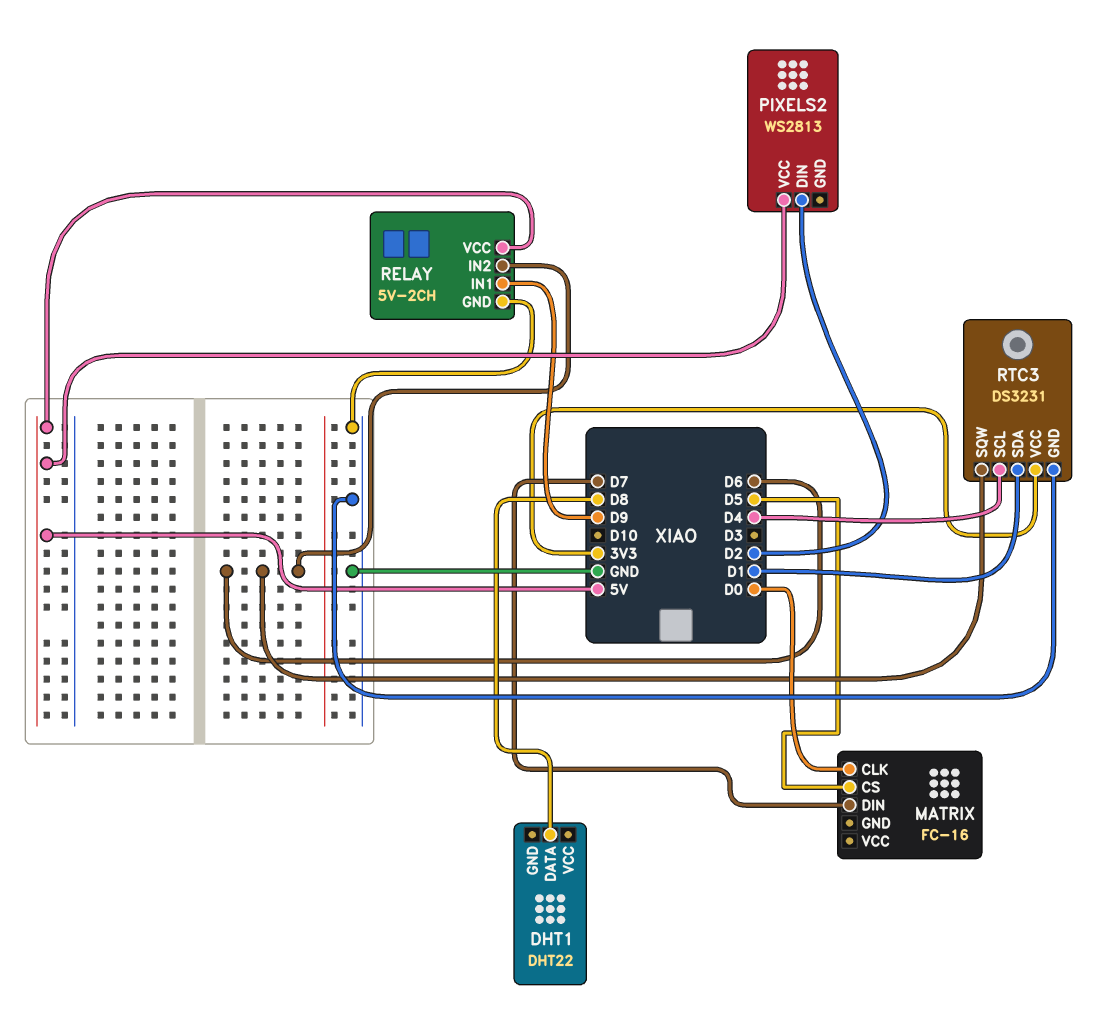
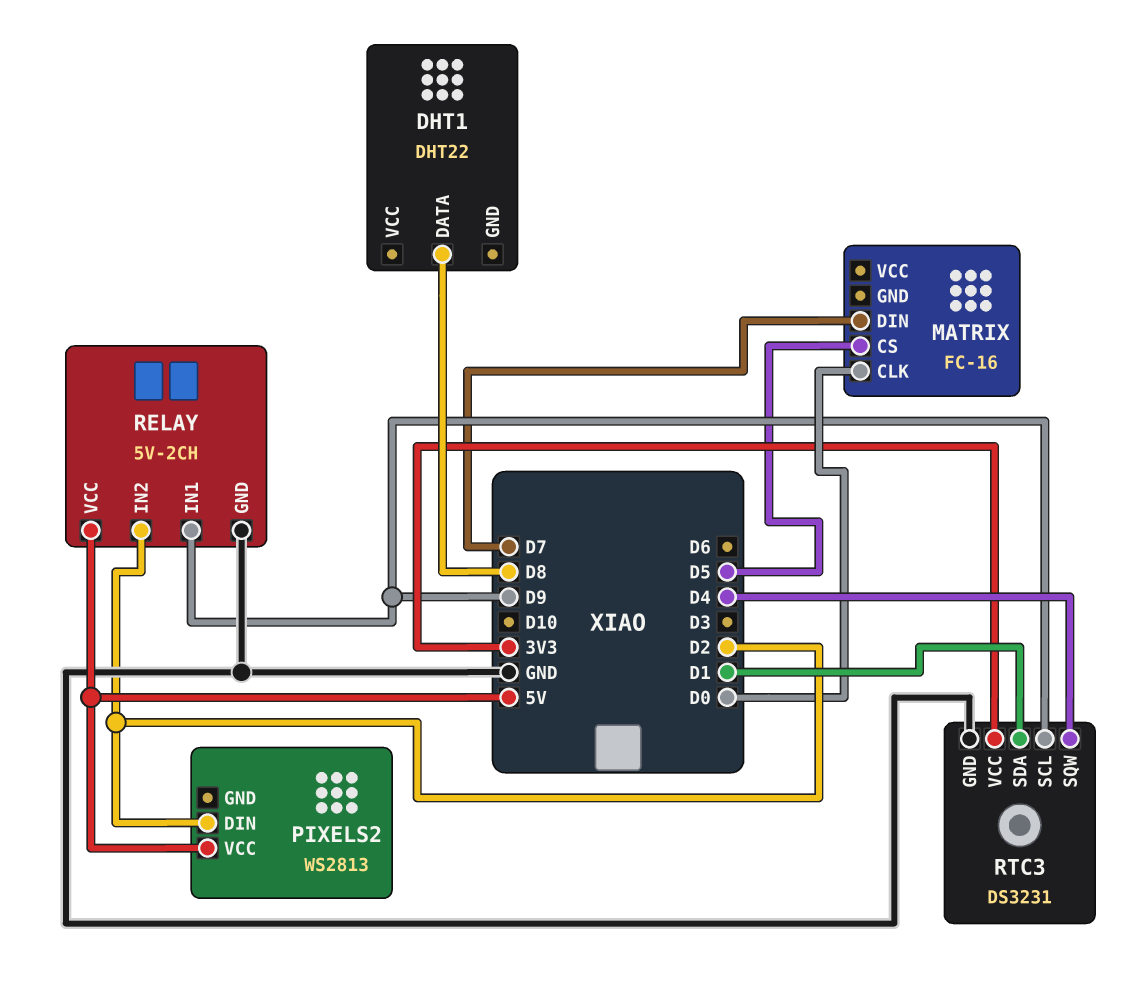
RELAY pin IN2: D6 -> D2
RTC3 pin SCL: D4 -> D9
RTC3 pin SQW: D6 -> D4

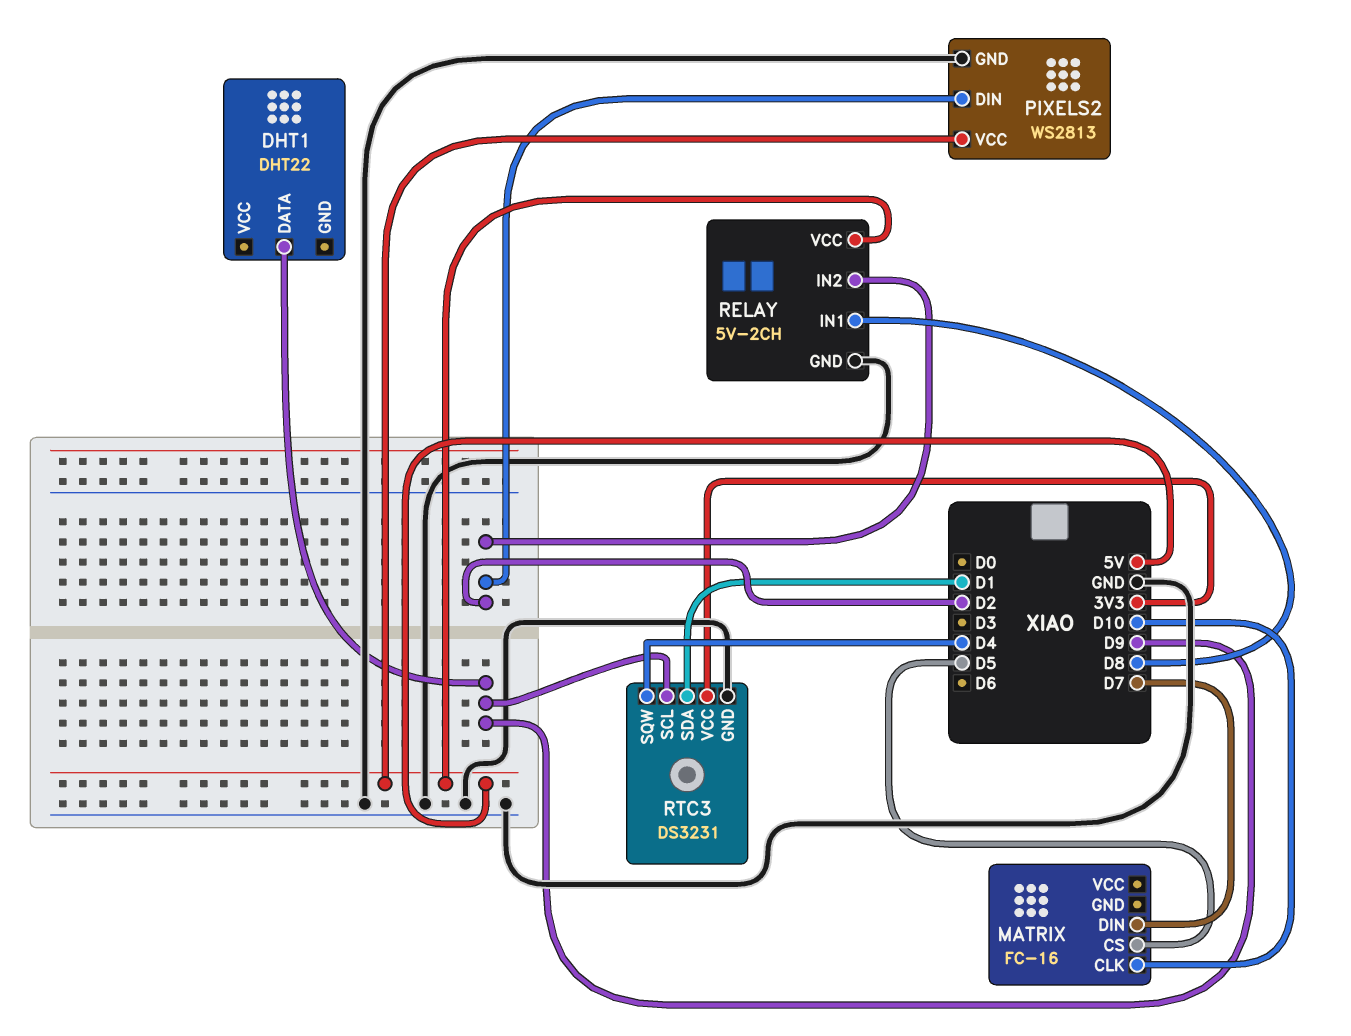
DHT1 pin DATA: D8 -> D9
MATRIX pin CLK: D0 -> D10
PIXELS2 pin GND: none -> GND
RELAY pin IN1: D9 -> D8

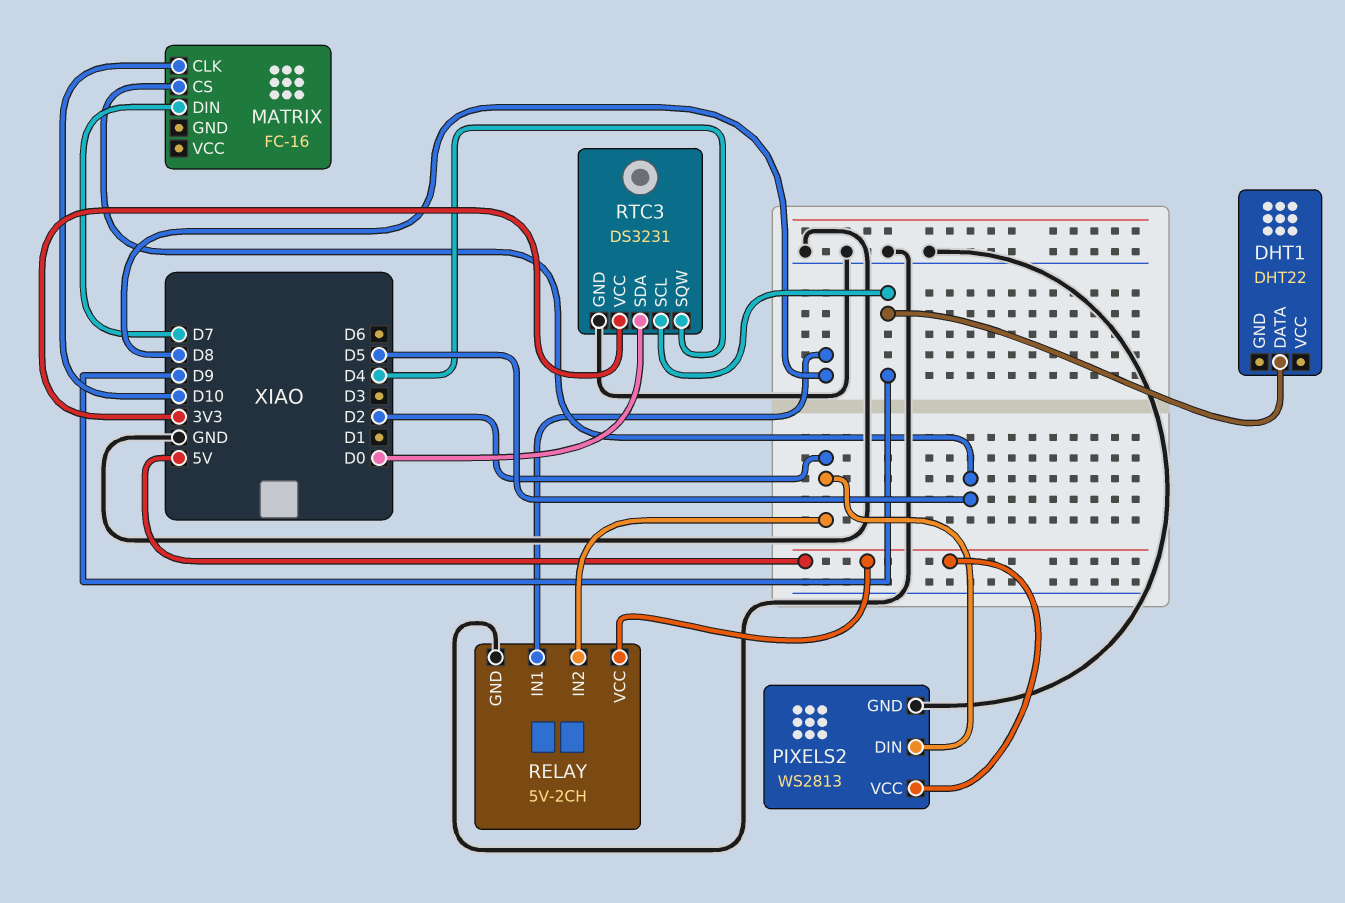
RTC3 pin SDA: D1 -> D0

